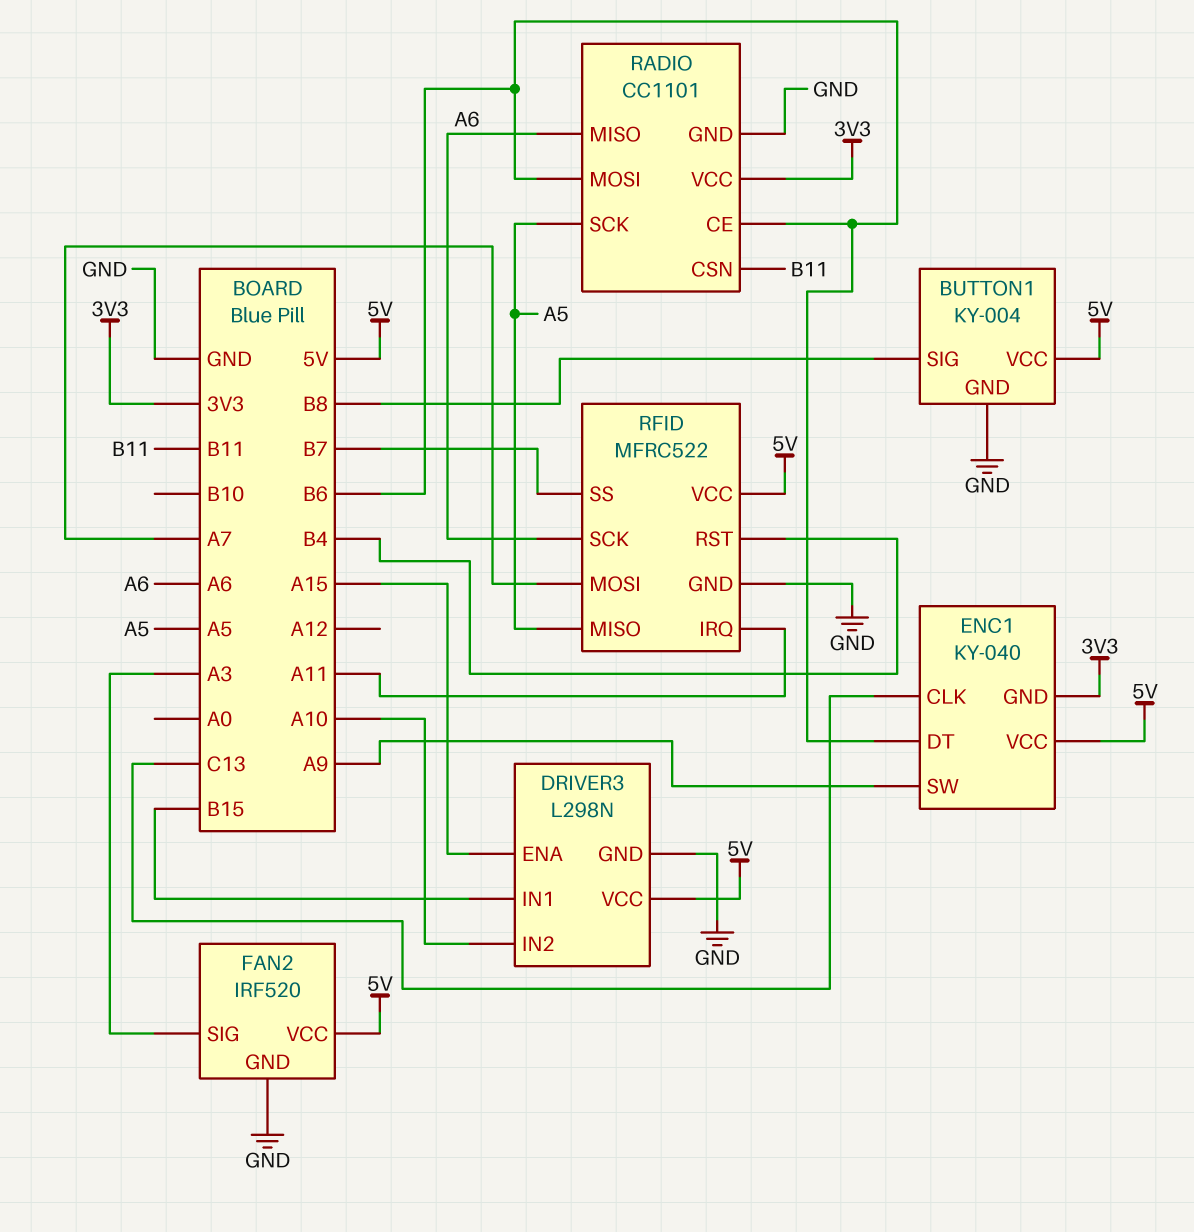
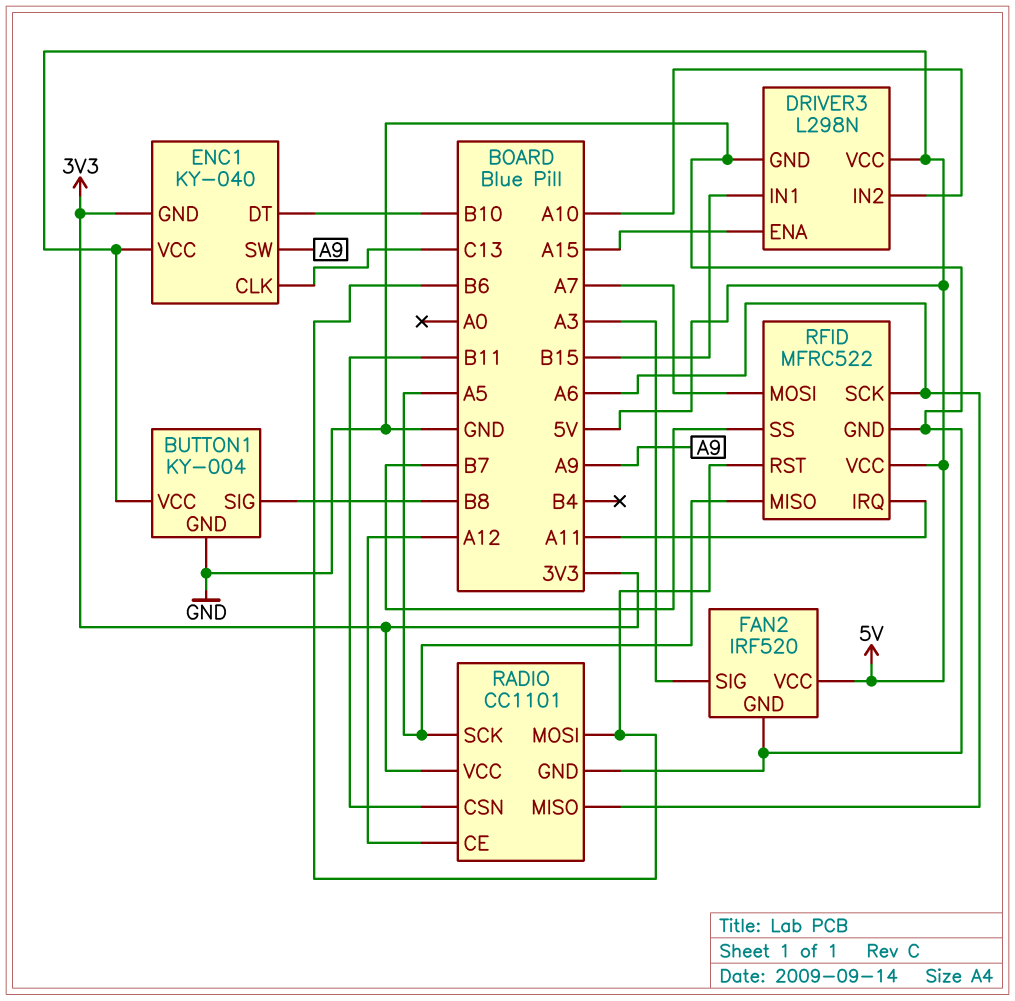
ENC1 pin DT: B6 -> B10
RADIO pin CE: B6 -> A12
RFID pin RST: B4 -> B6

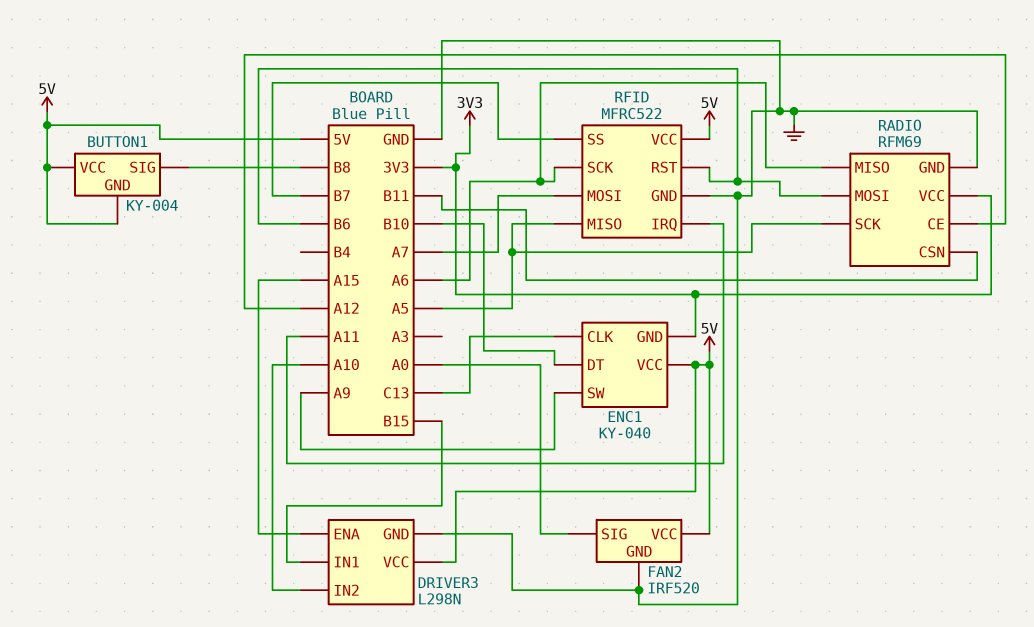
BUTTON1 pin GND: GND -> 5V
FAN2 pin SIG: A3 -> A0
RADIO: CC1101 -> RFM69

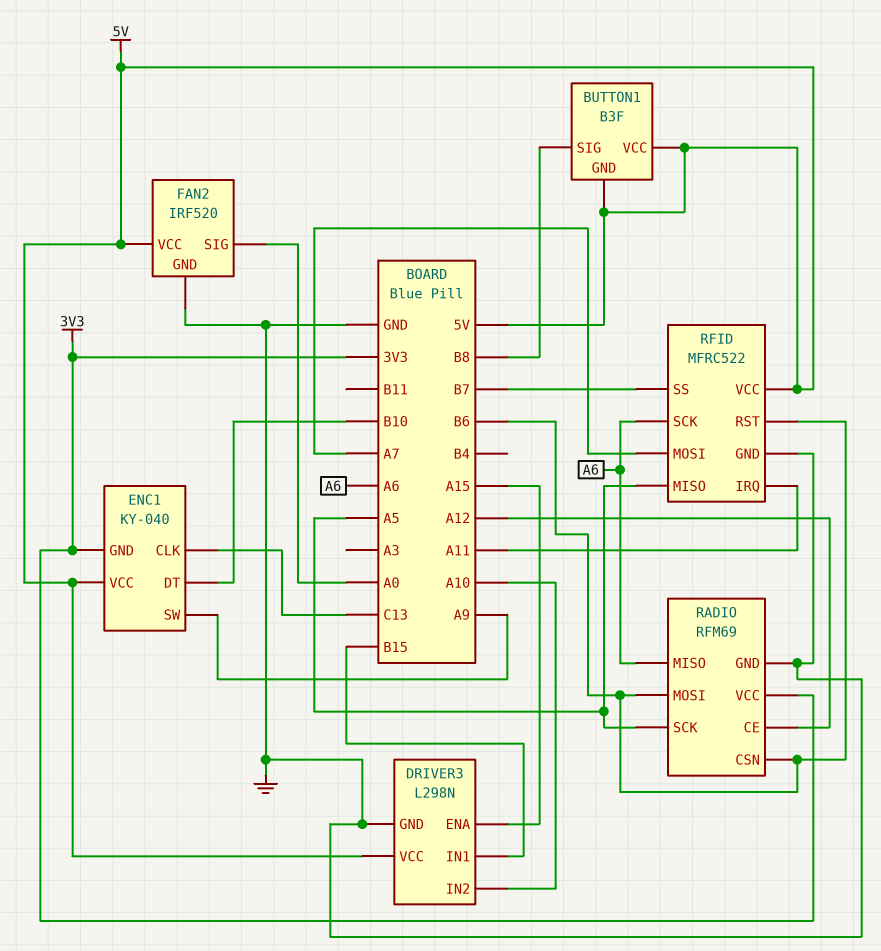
BUTTON1: KY-004 -> B3F
RADIO pin CSN: B11 -> B6

